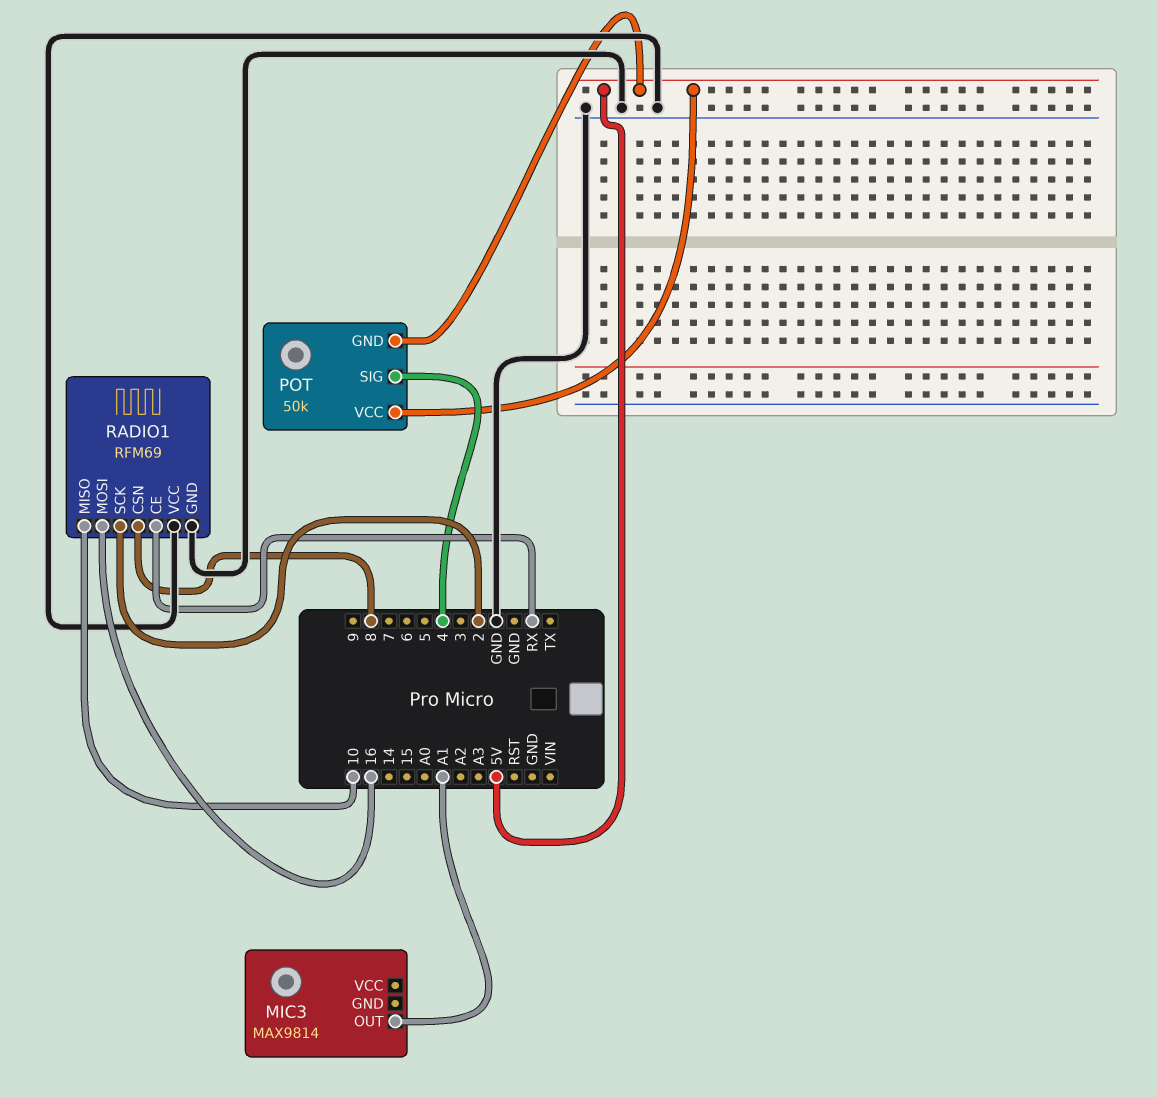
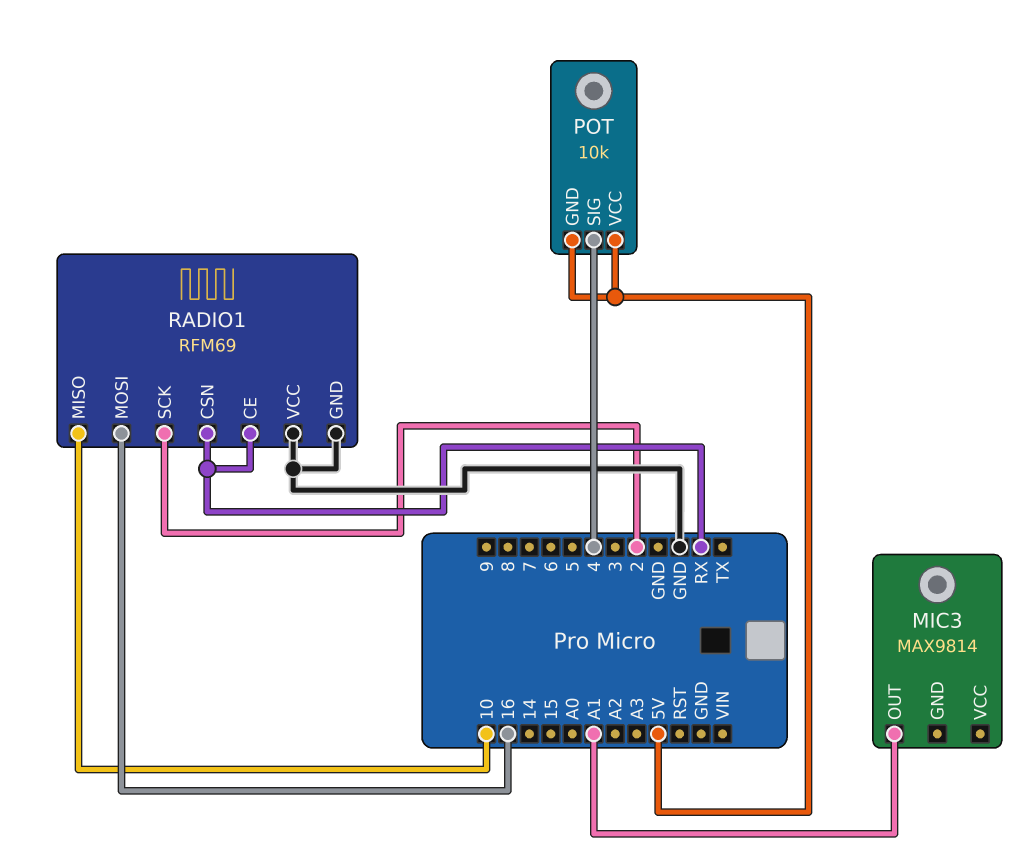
POT: 50k -> 10k
RADIO1 pin CSN: 8 -> RX

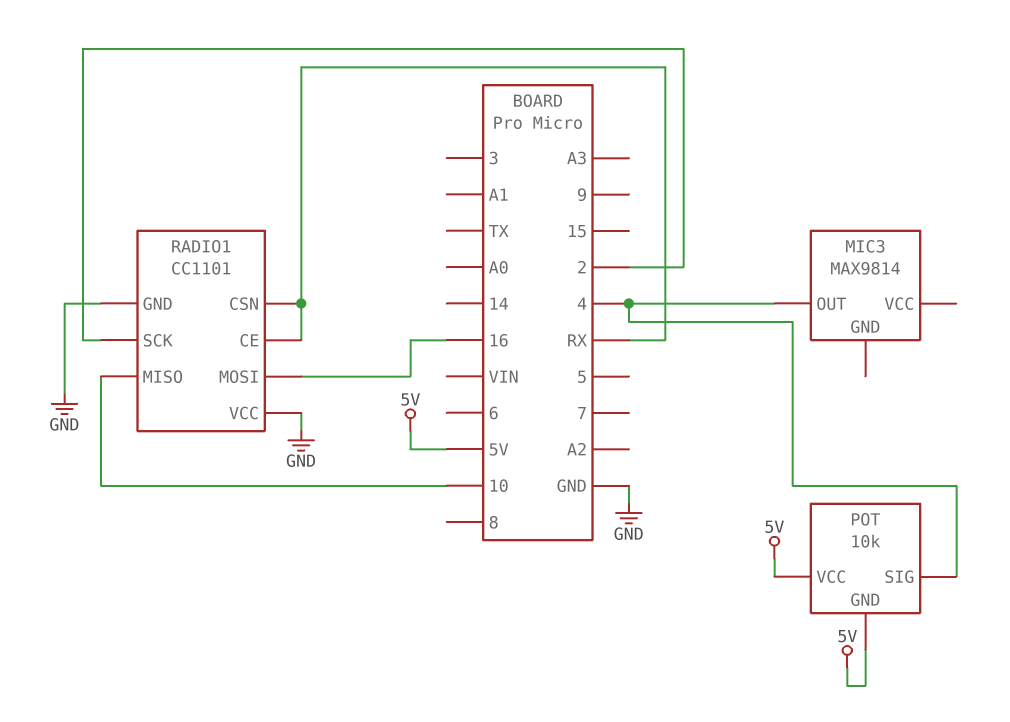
MIC3 pin OUT: A1 -> 4
RADIO1: RFM69 -> CC1101

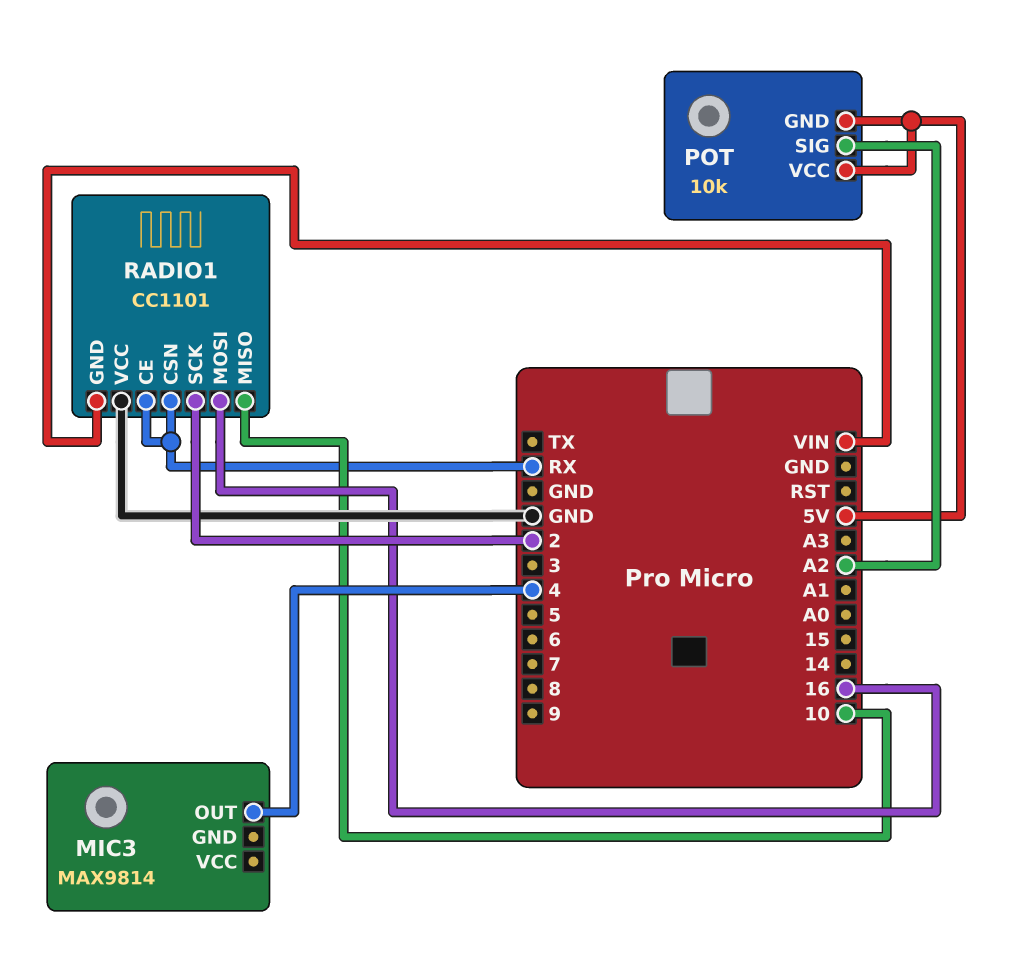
POT pin SIG: 4 -> A2
RADIO1 pin GND: GND -> VIN

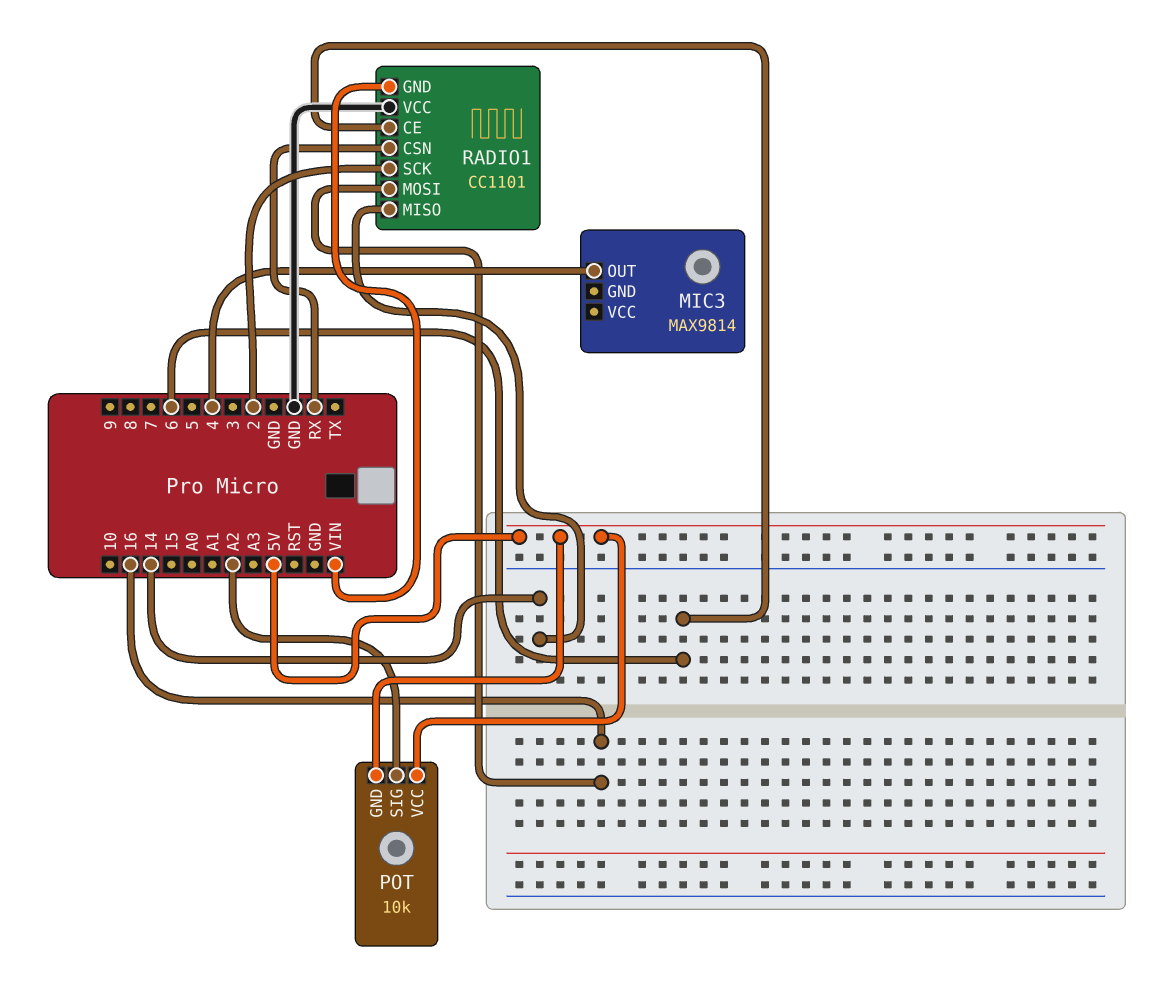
RADIO1 pin CE: RX -> 6
RADIO1 pin MISO: 10 -> 14

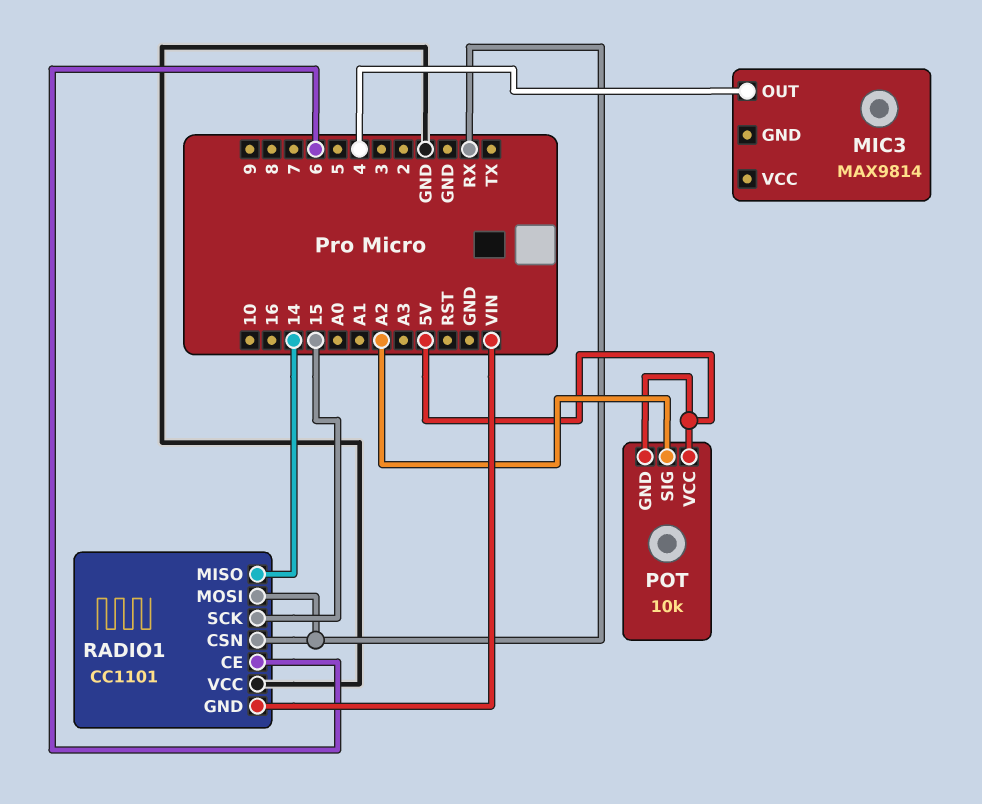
RADIO1 pin MOSI: 16 -> RX
RADIO1 pin SCK: 2 -> 15

